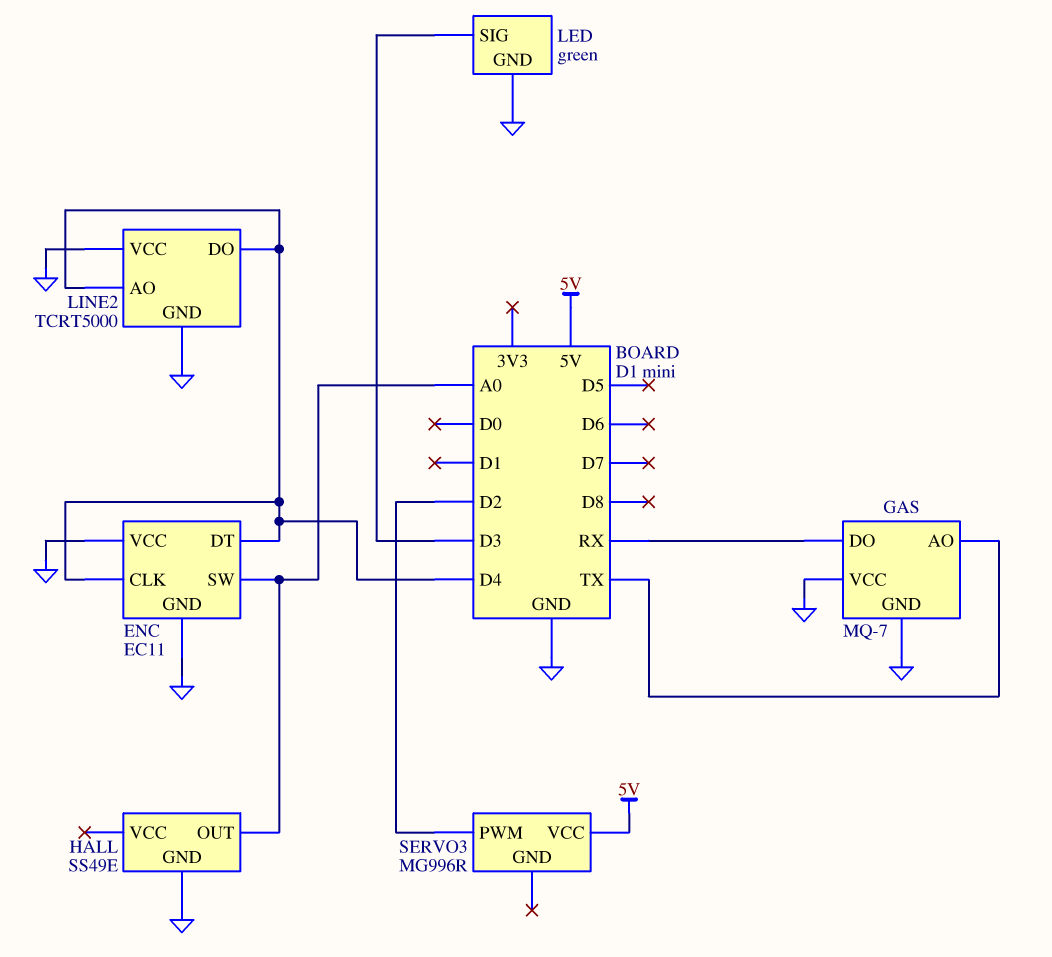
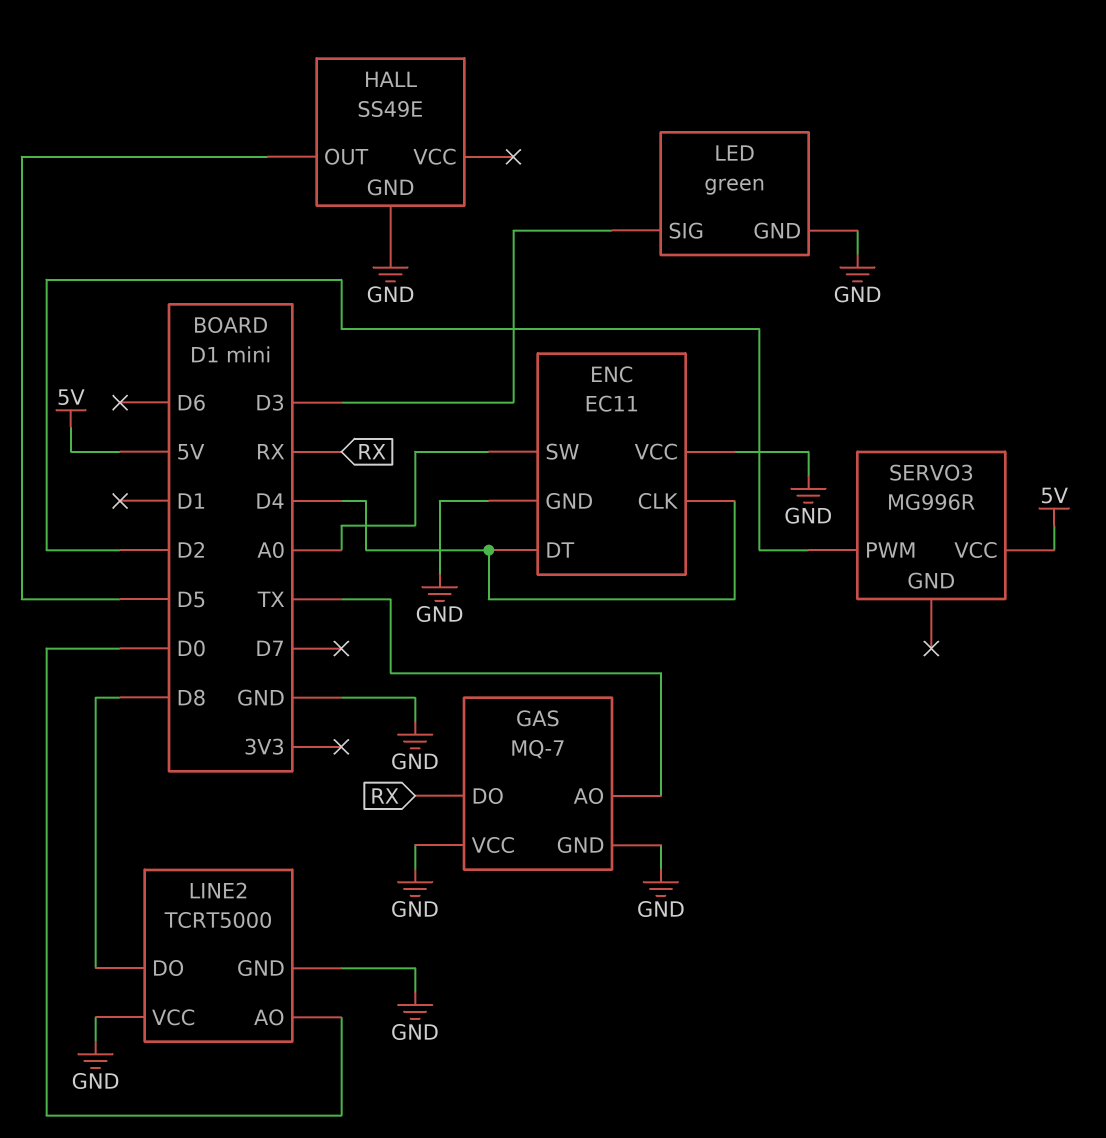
HALL pin OUT: A0 -> D5
LINE2 pin AO: D4 -> D0
LINE2 pin DO: D4 -> D8

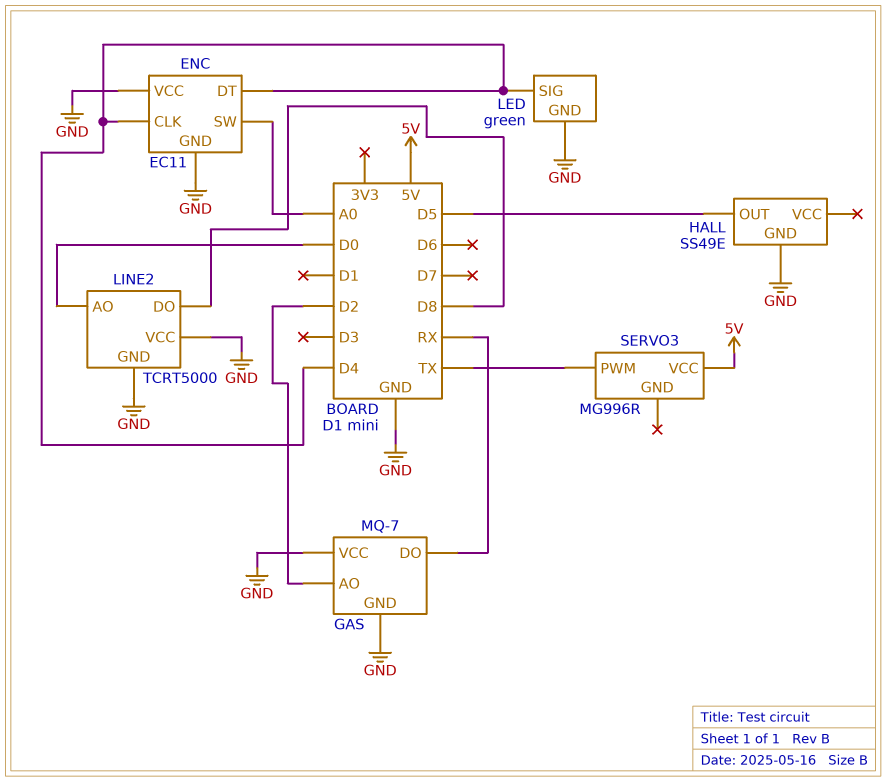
GAS pin AO: TX -> D2
LED pin SIG: D3 -> D4
SERVO3 pin PWM: D2 -> TX

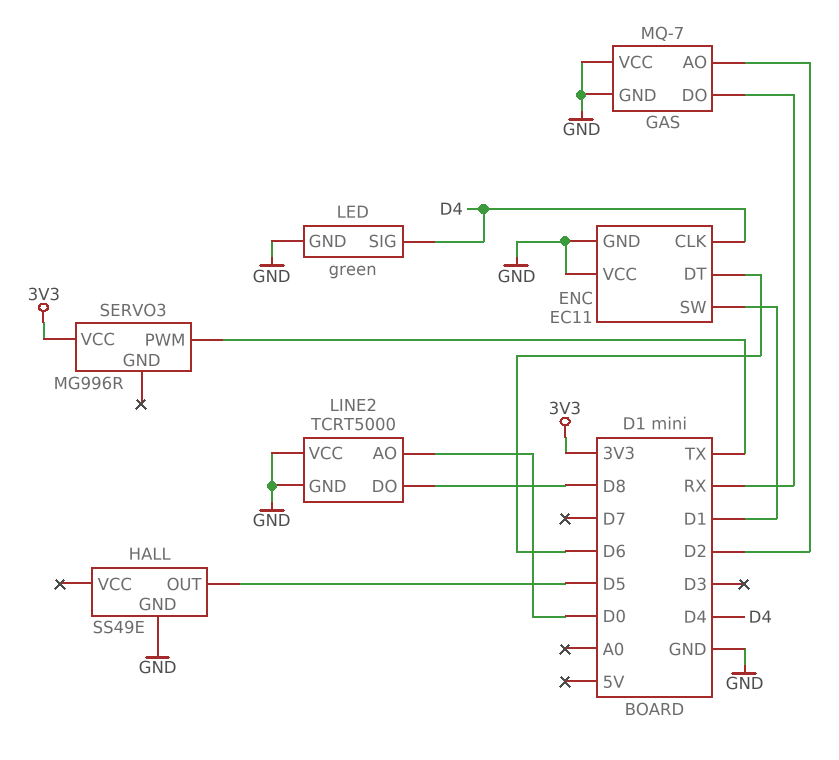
ENC pin DT: D4 -> D6
ENC pin SW: A0 -> D1
SERVO3 pin VCC: 5V -> 3V3

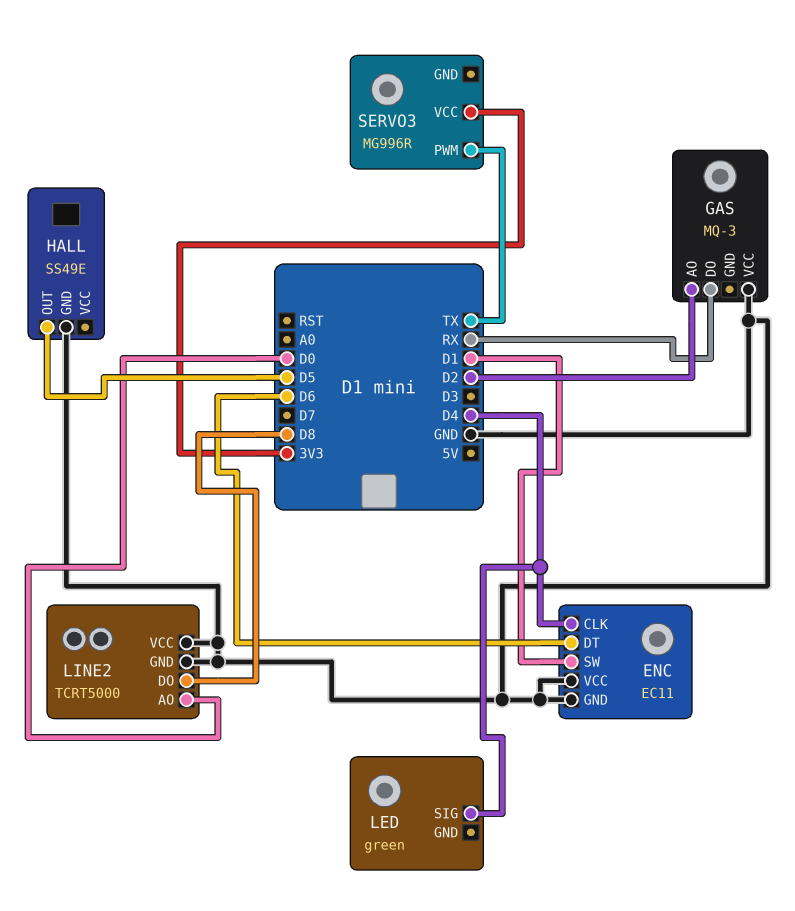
GAS: MQ-7 -> MQ-3
GAS pin GND: GND -> none
LED pin GND: GND -> none

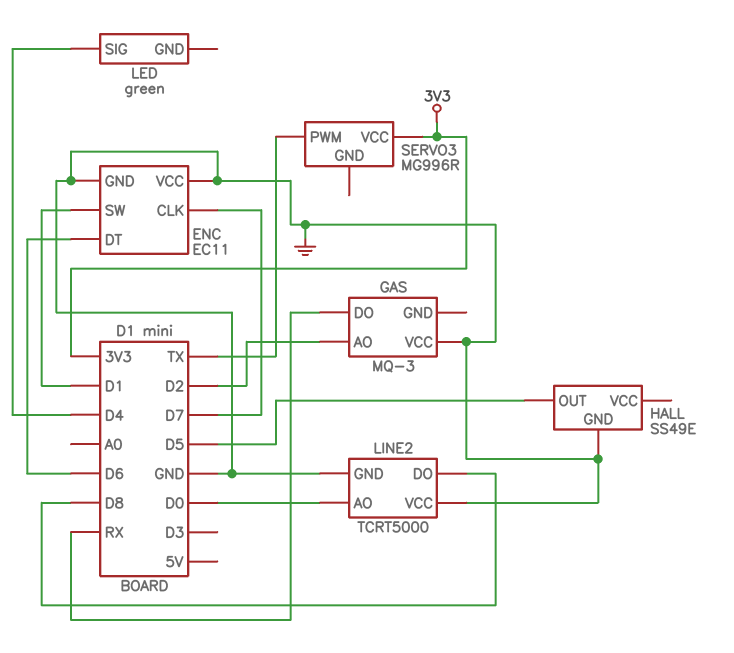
ENC pin CLK: D4 -> D7

